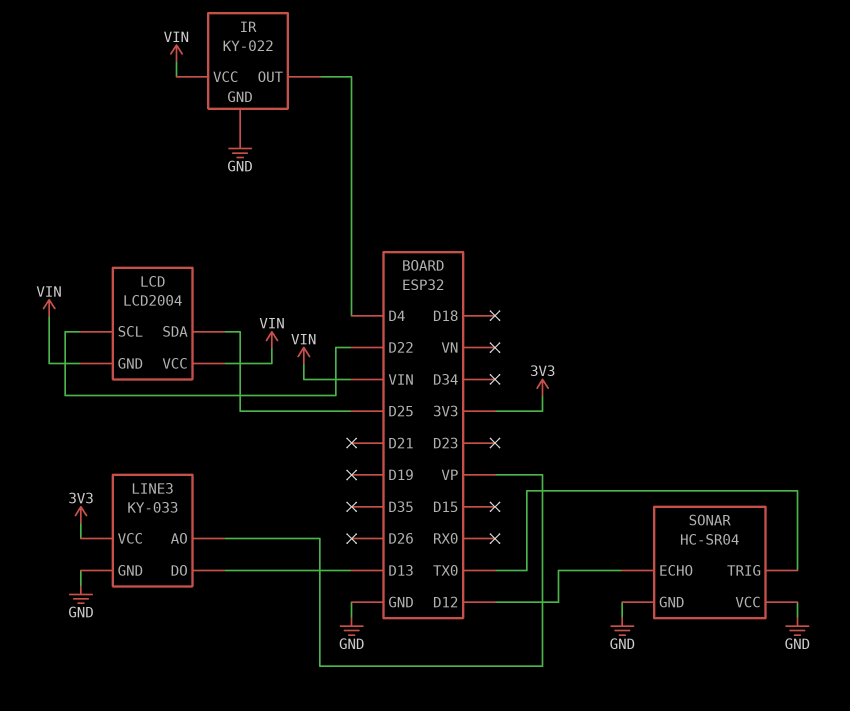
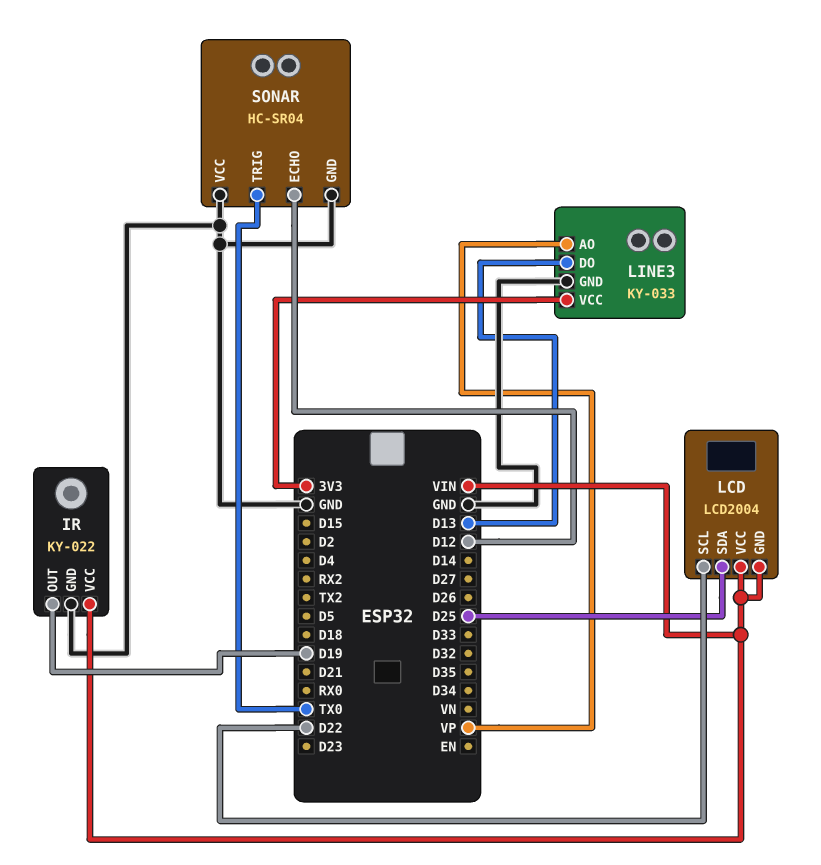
IR pin OUT: D4 -> D19

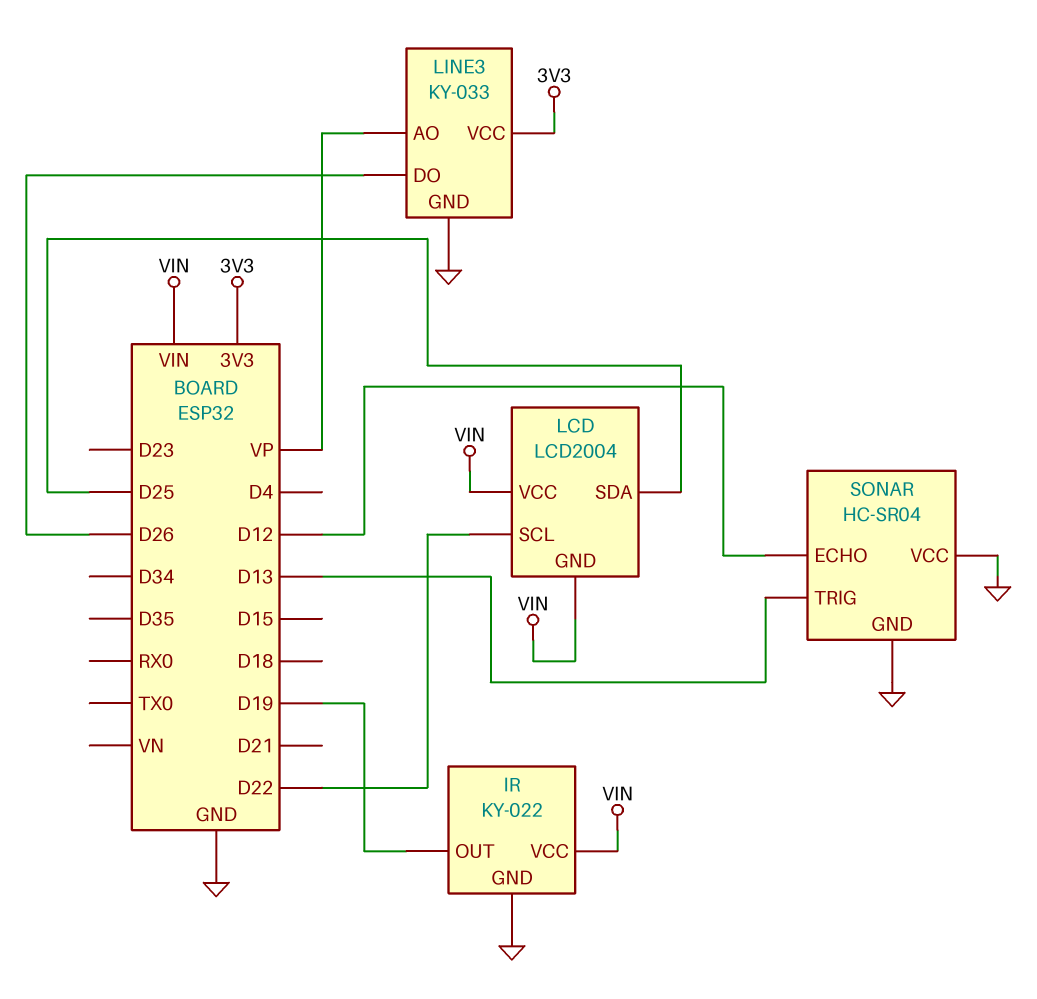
LINE3 pin DO: D13 -> D26
SONAR pin TRIG: TX0 -> D13

